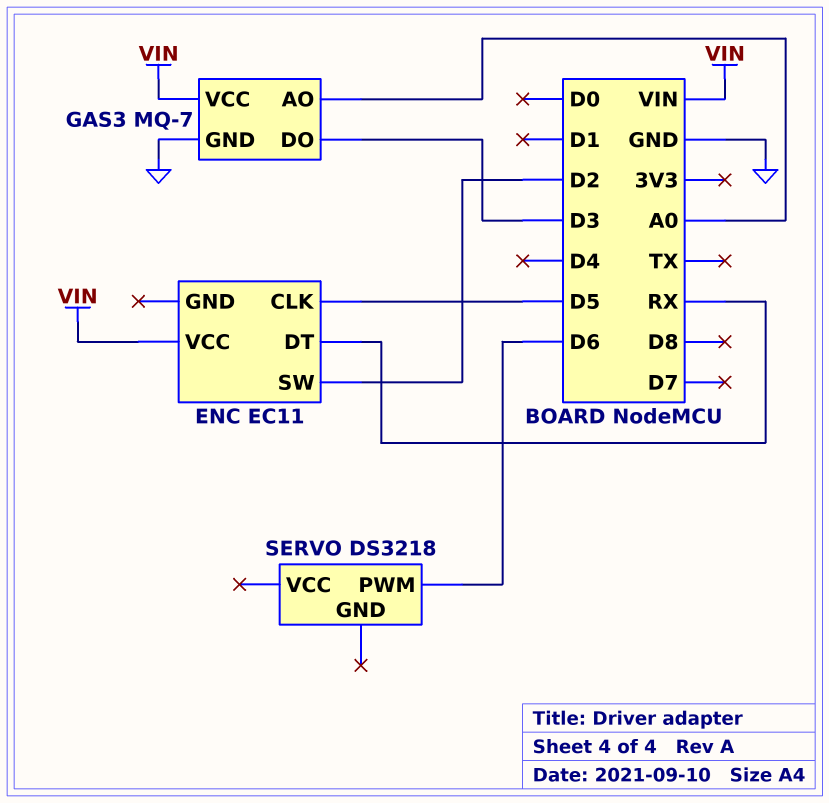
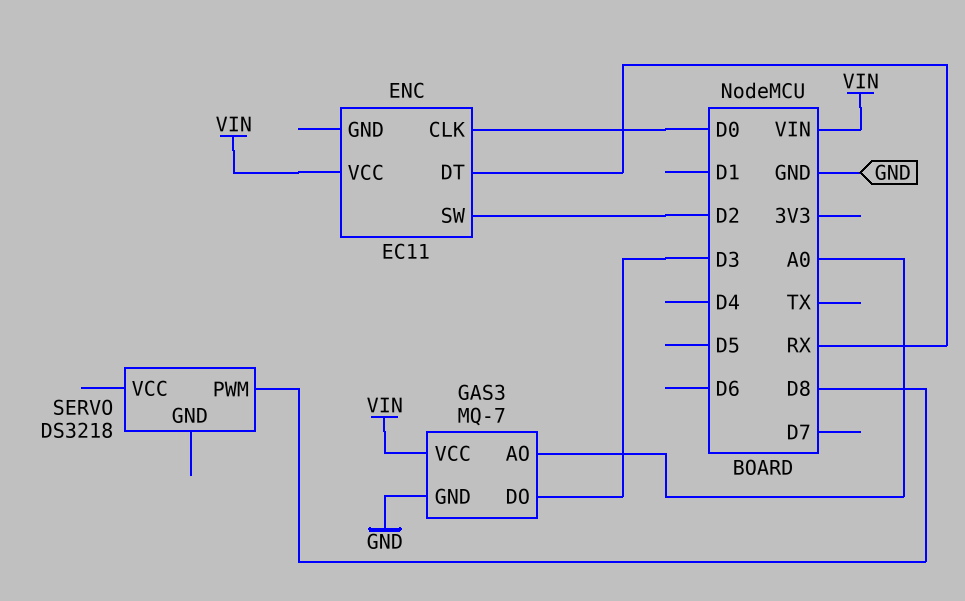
ENC pin CLK: D5 -> D0
SERVO pin PWM: D6 -> D8

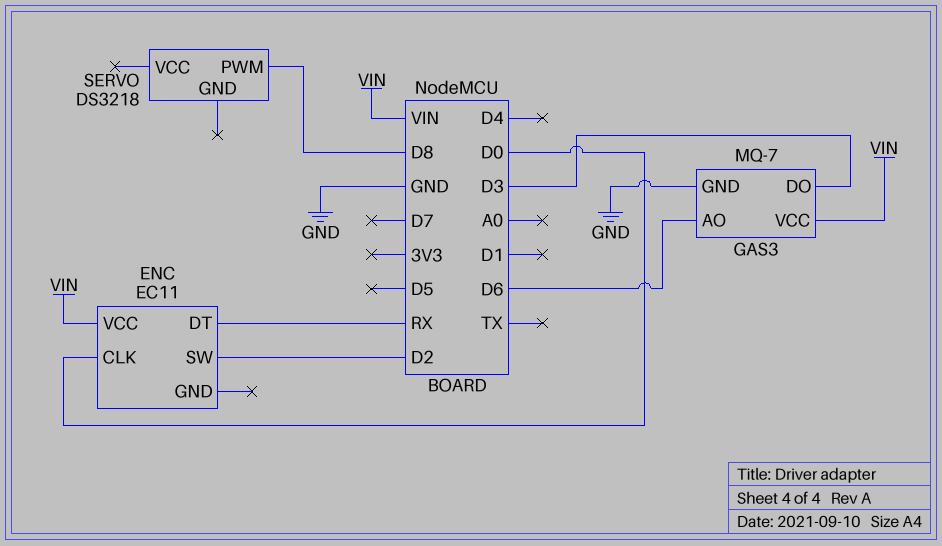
GAS3 pin AO: A0 -> D6

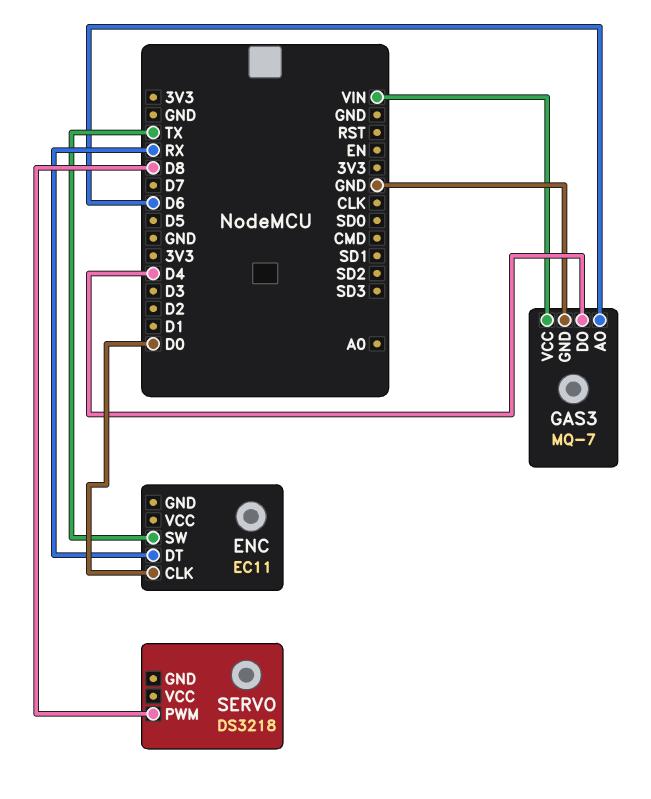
ENC pin SW: D2 -> TX
ENC pin VCC: VIN -> none
GAS3 pin DO: D3 -> D4

